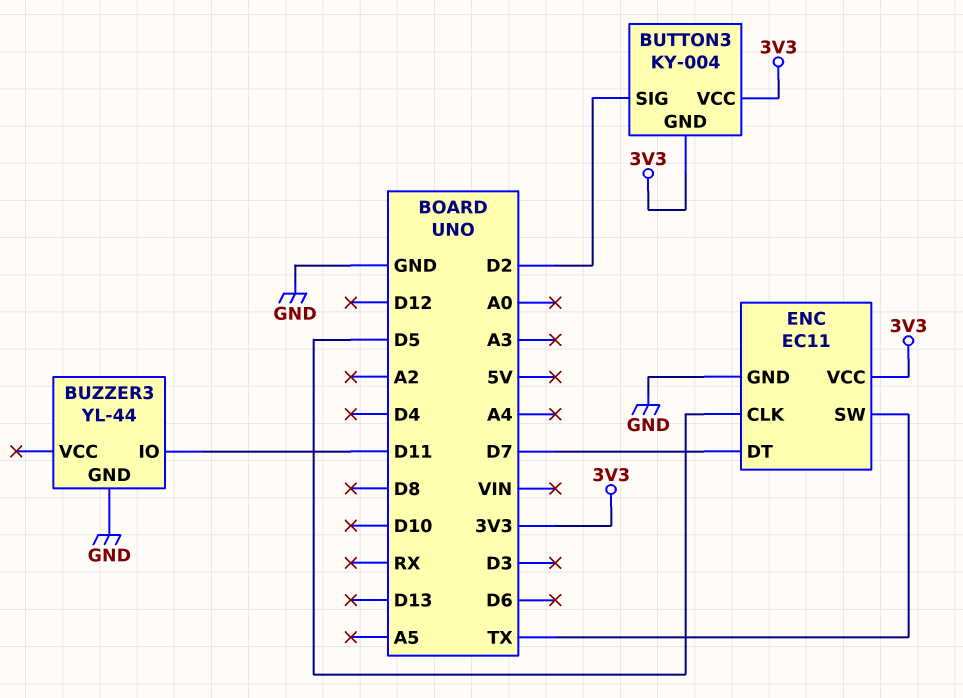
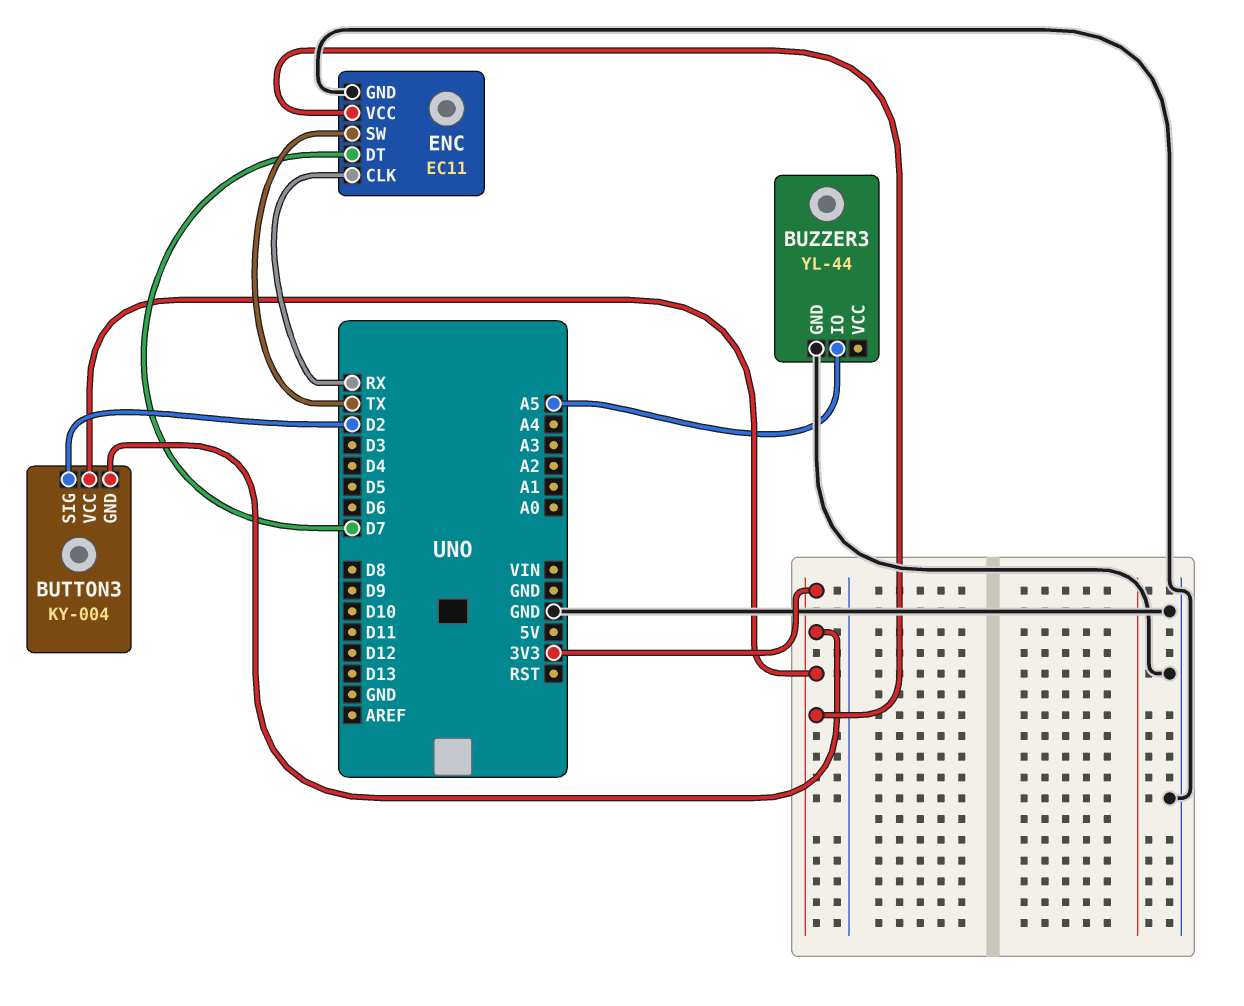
BUZZER3 pin IO: D11 -> A5
ENC pin CLK: D5 -> RX

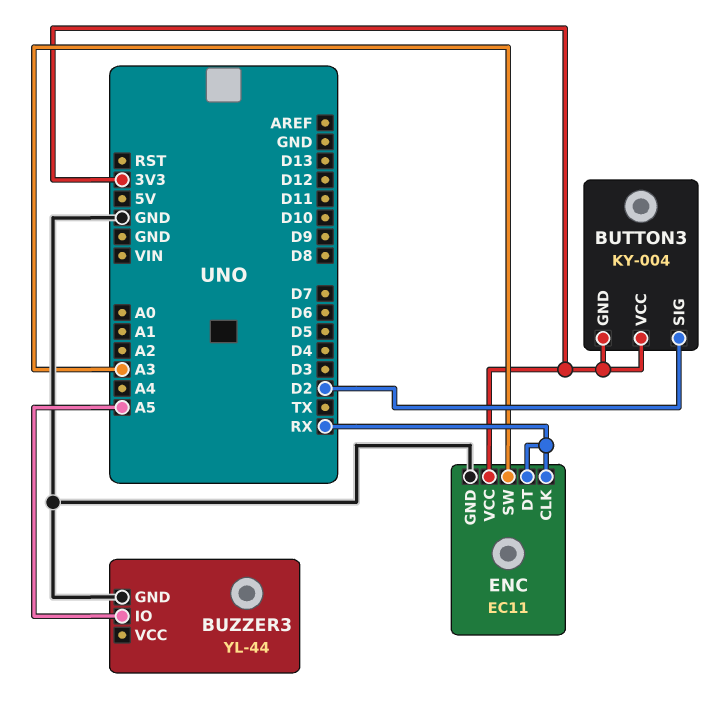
ENC pin DT: D7 -> RX
ENC pin SW: TX -> A3

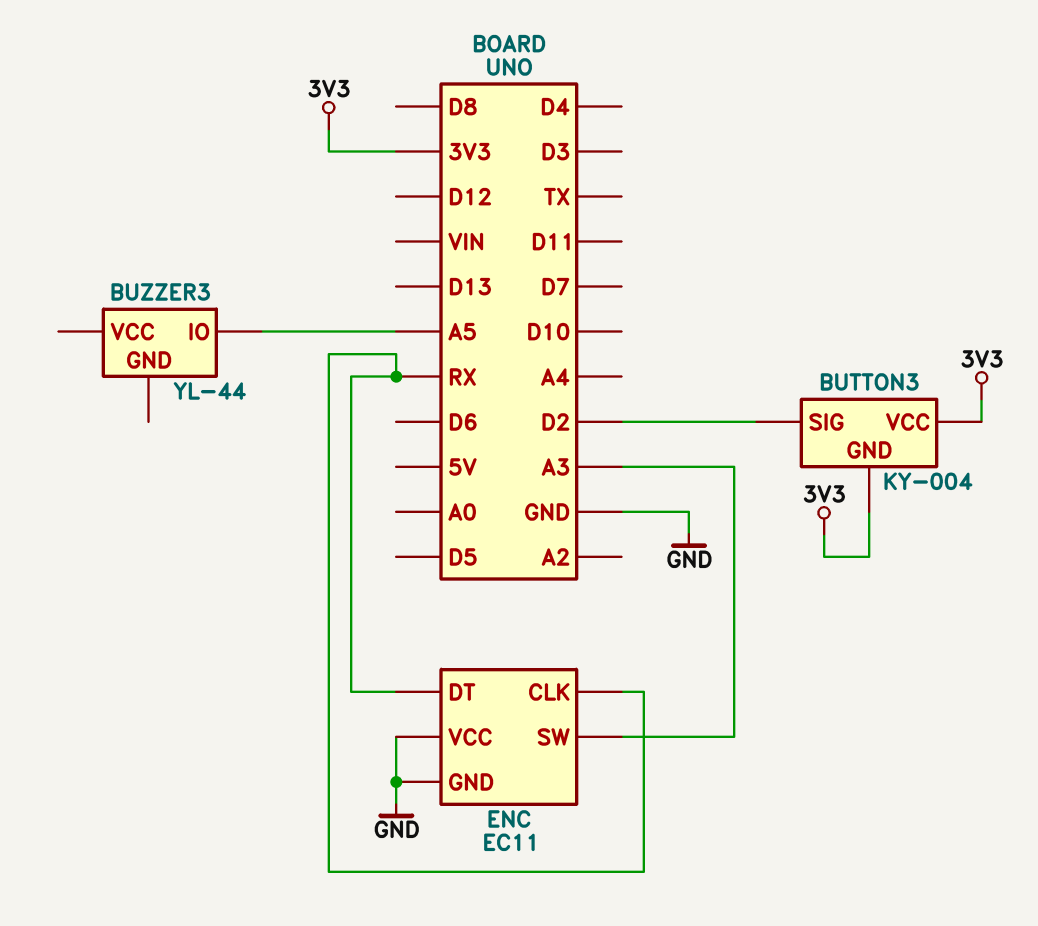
BUZZER3 pin GND: GND -> none
ENC pin VCC: 3V3 -> GND

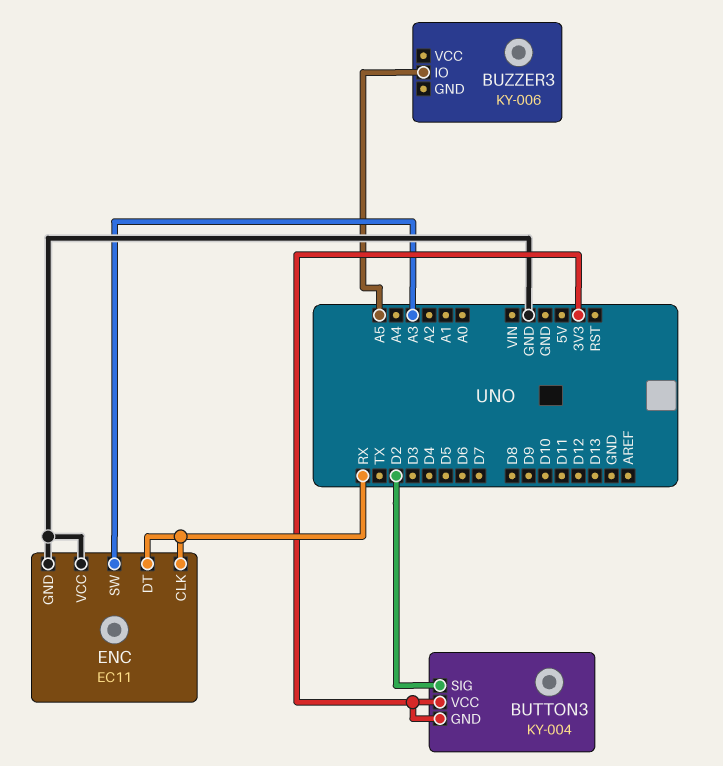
BUZZER3: YL-44 -> KY-006

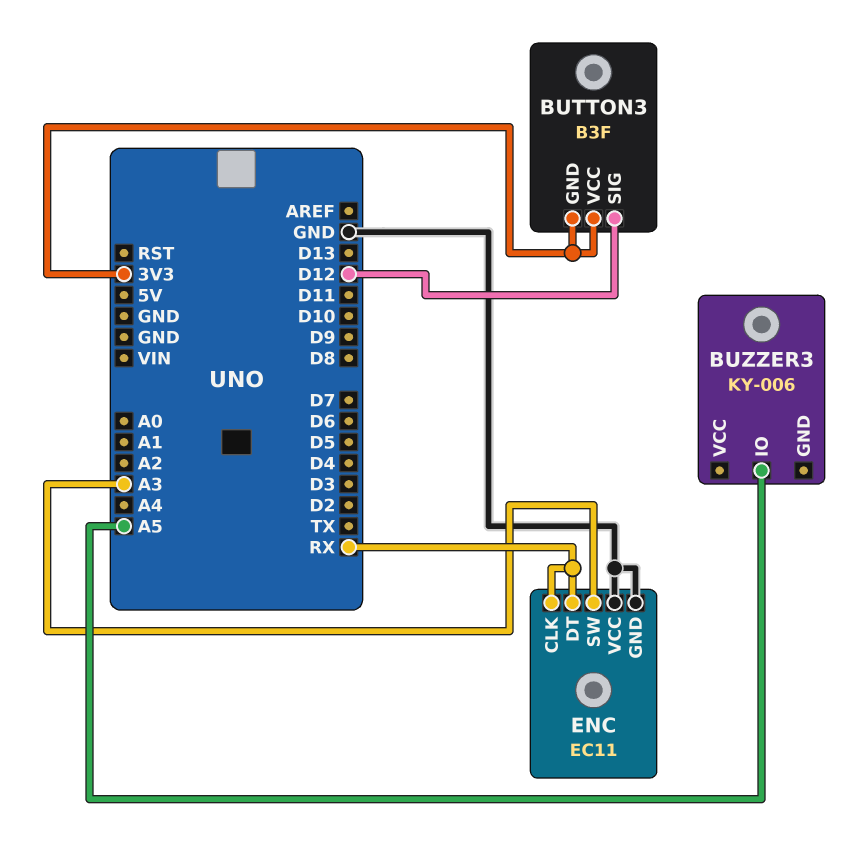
BUTTON3: KY-004 -> B3F
BUTTON3 pin SIG: D2 -> D12

